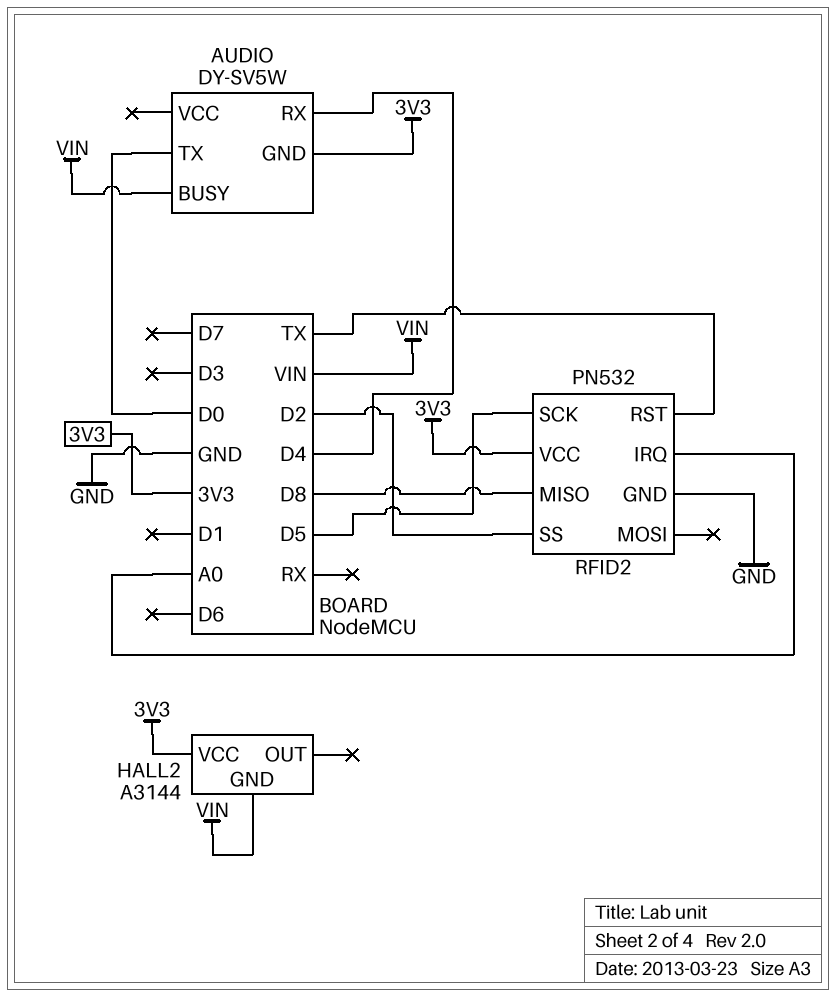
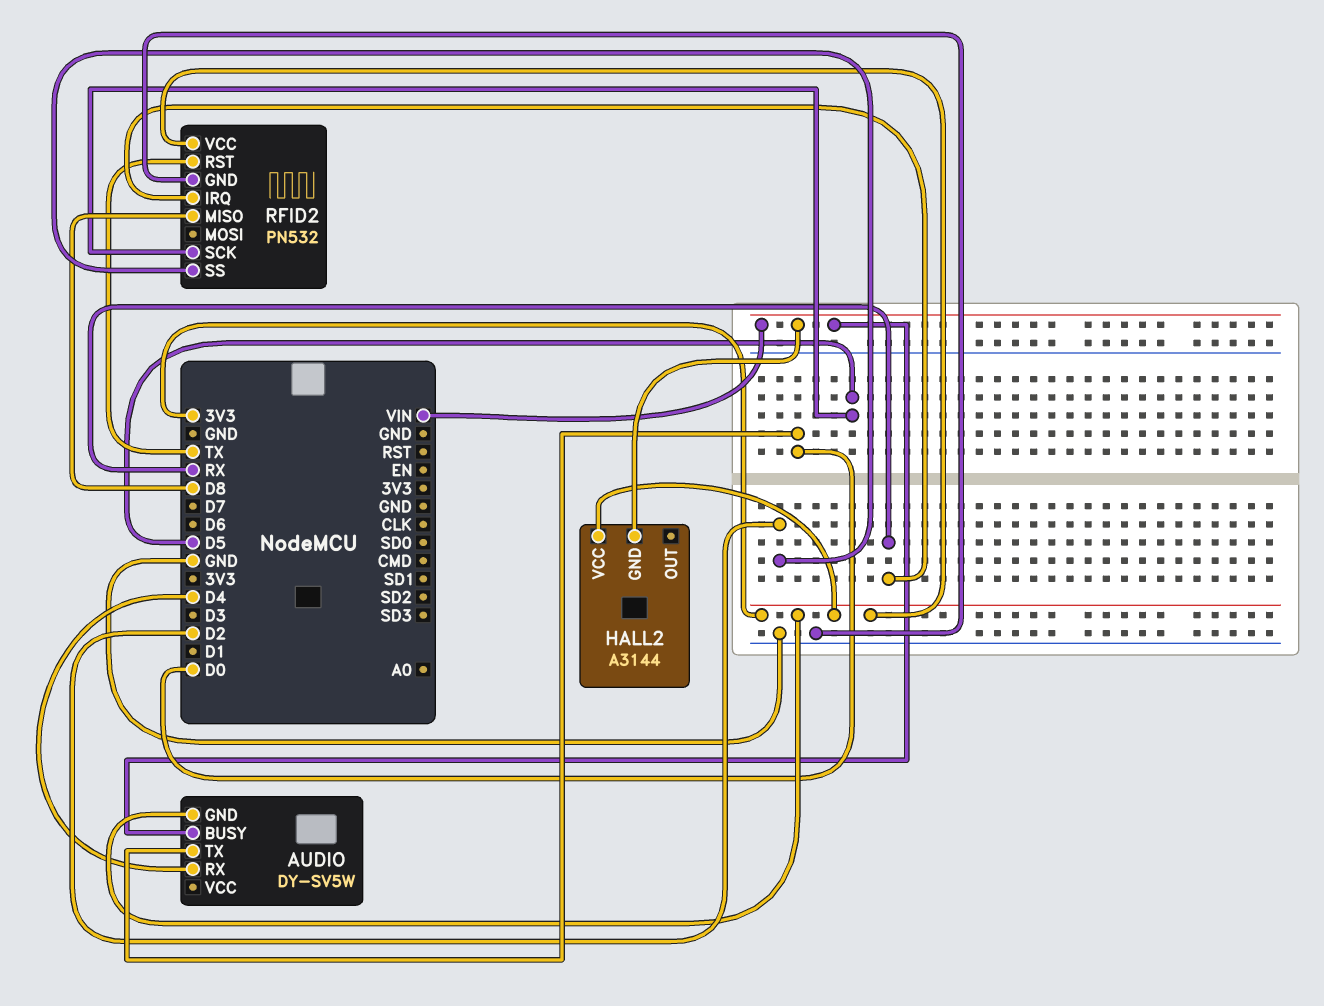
RFID2 pin IRQ: A0 -> RX

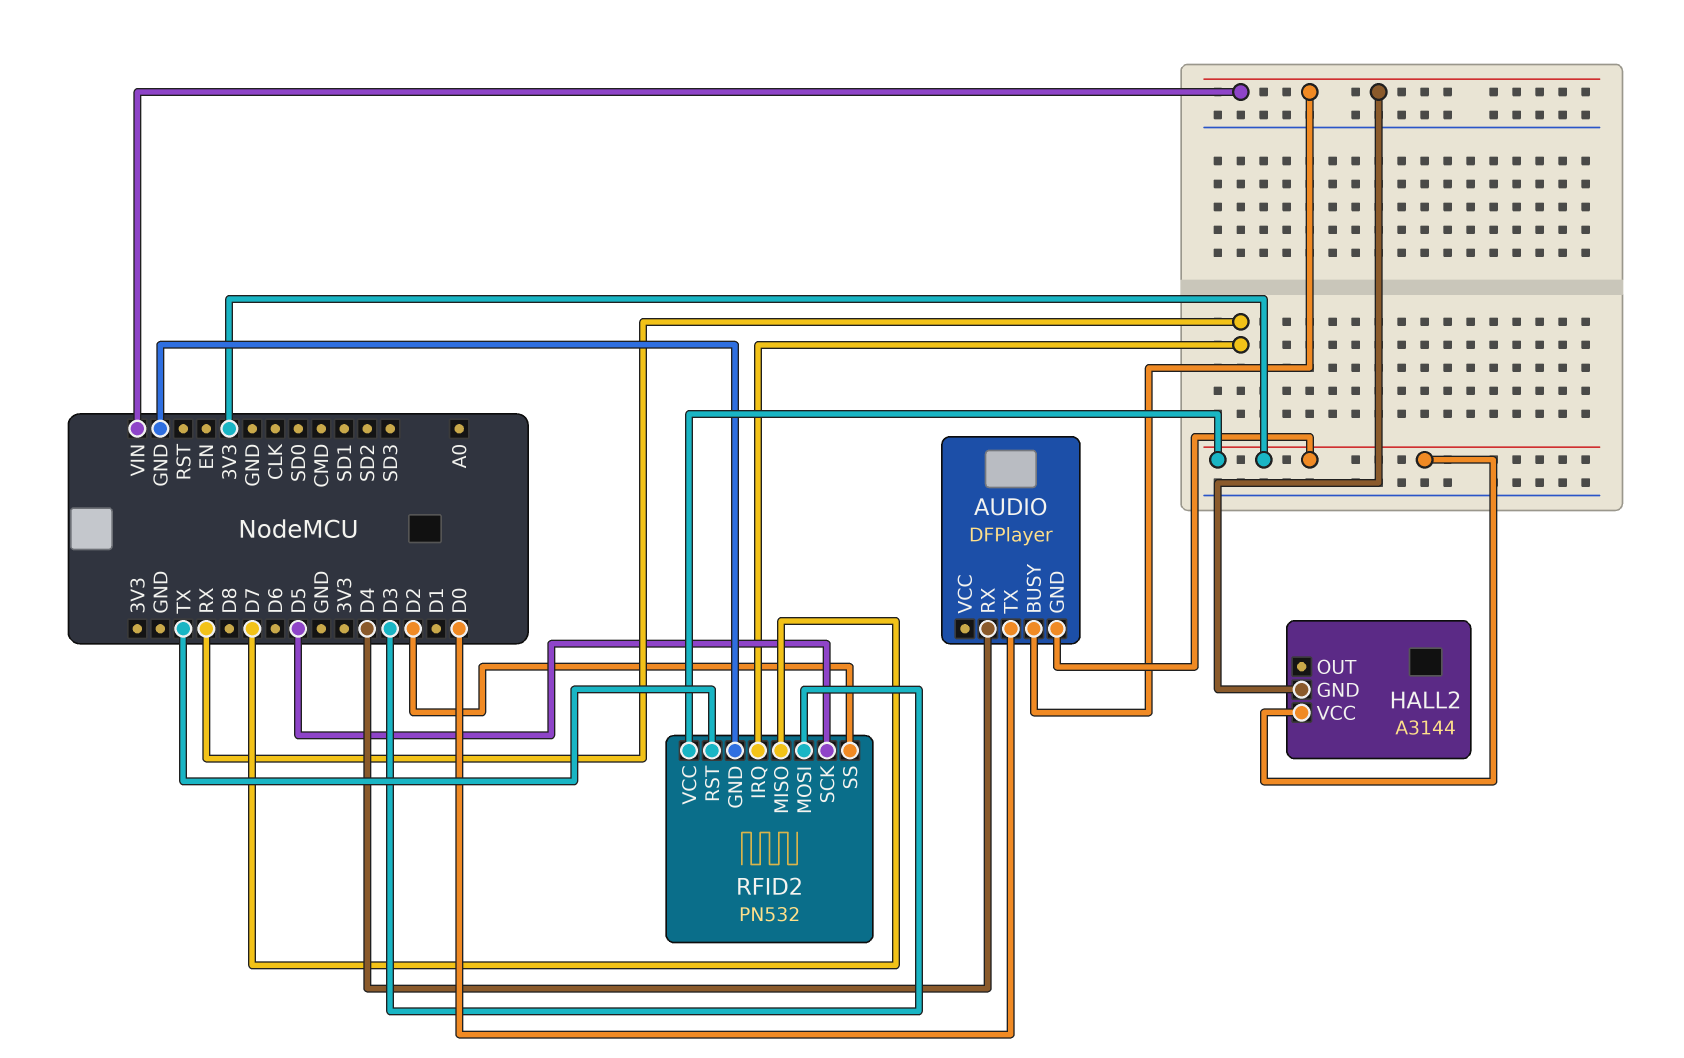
AUDIO: DY-SV5W -> DFPlayer
RFID2 pin MISO: D8 -> D7
RFID2 pin MOSI: none -> D3

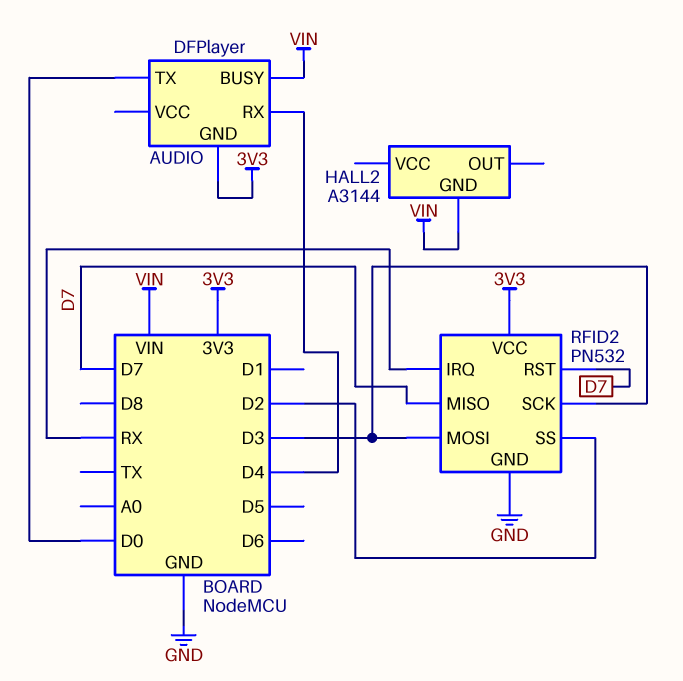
HALL2 pin VCC: 3V3 -> none
RFID2 pin RST: TX -> D7
RFID2 pin SCK: D5 -> D3

